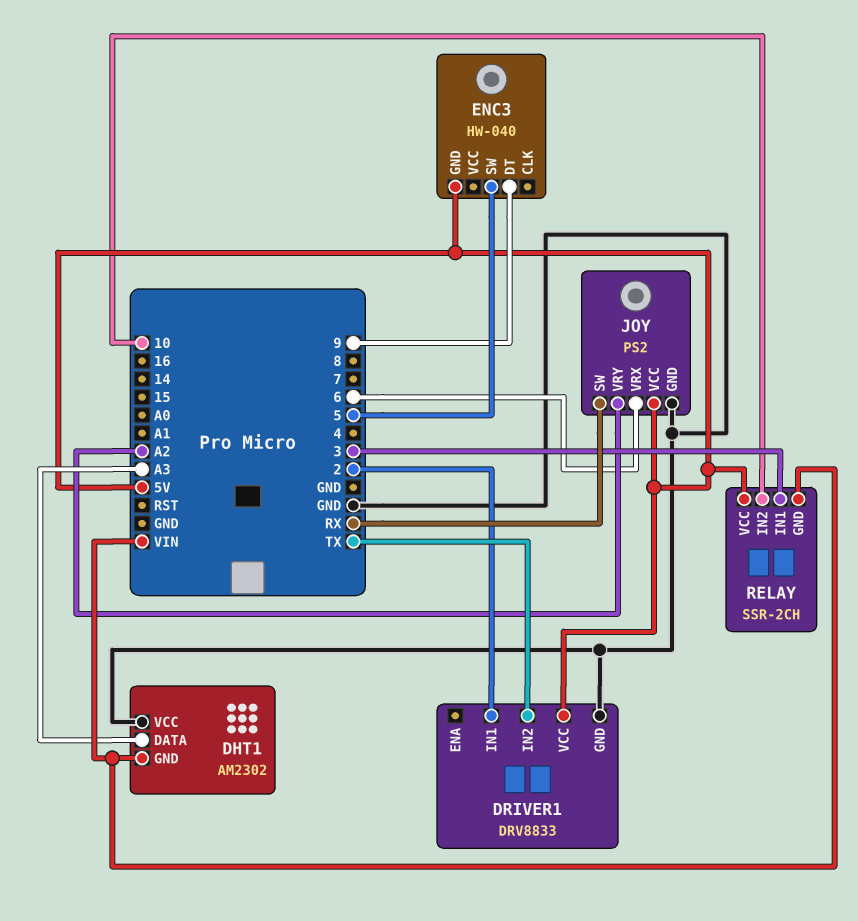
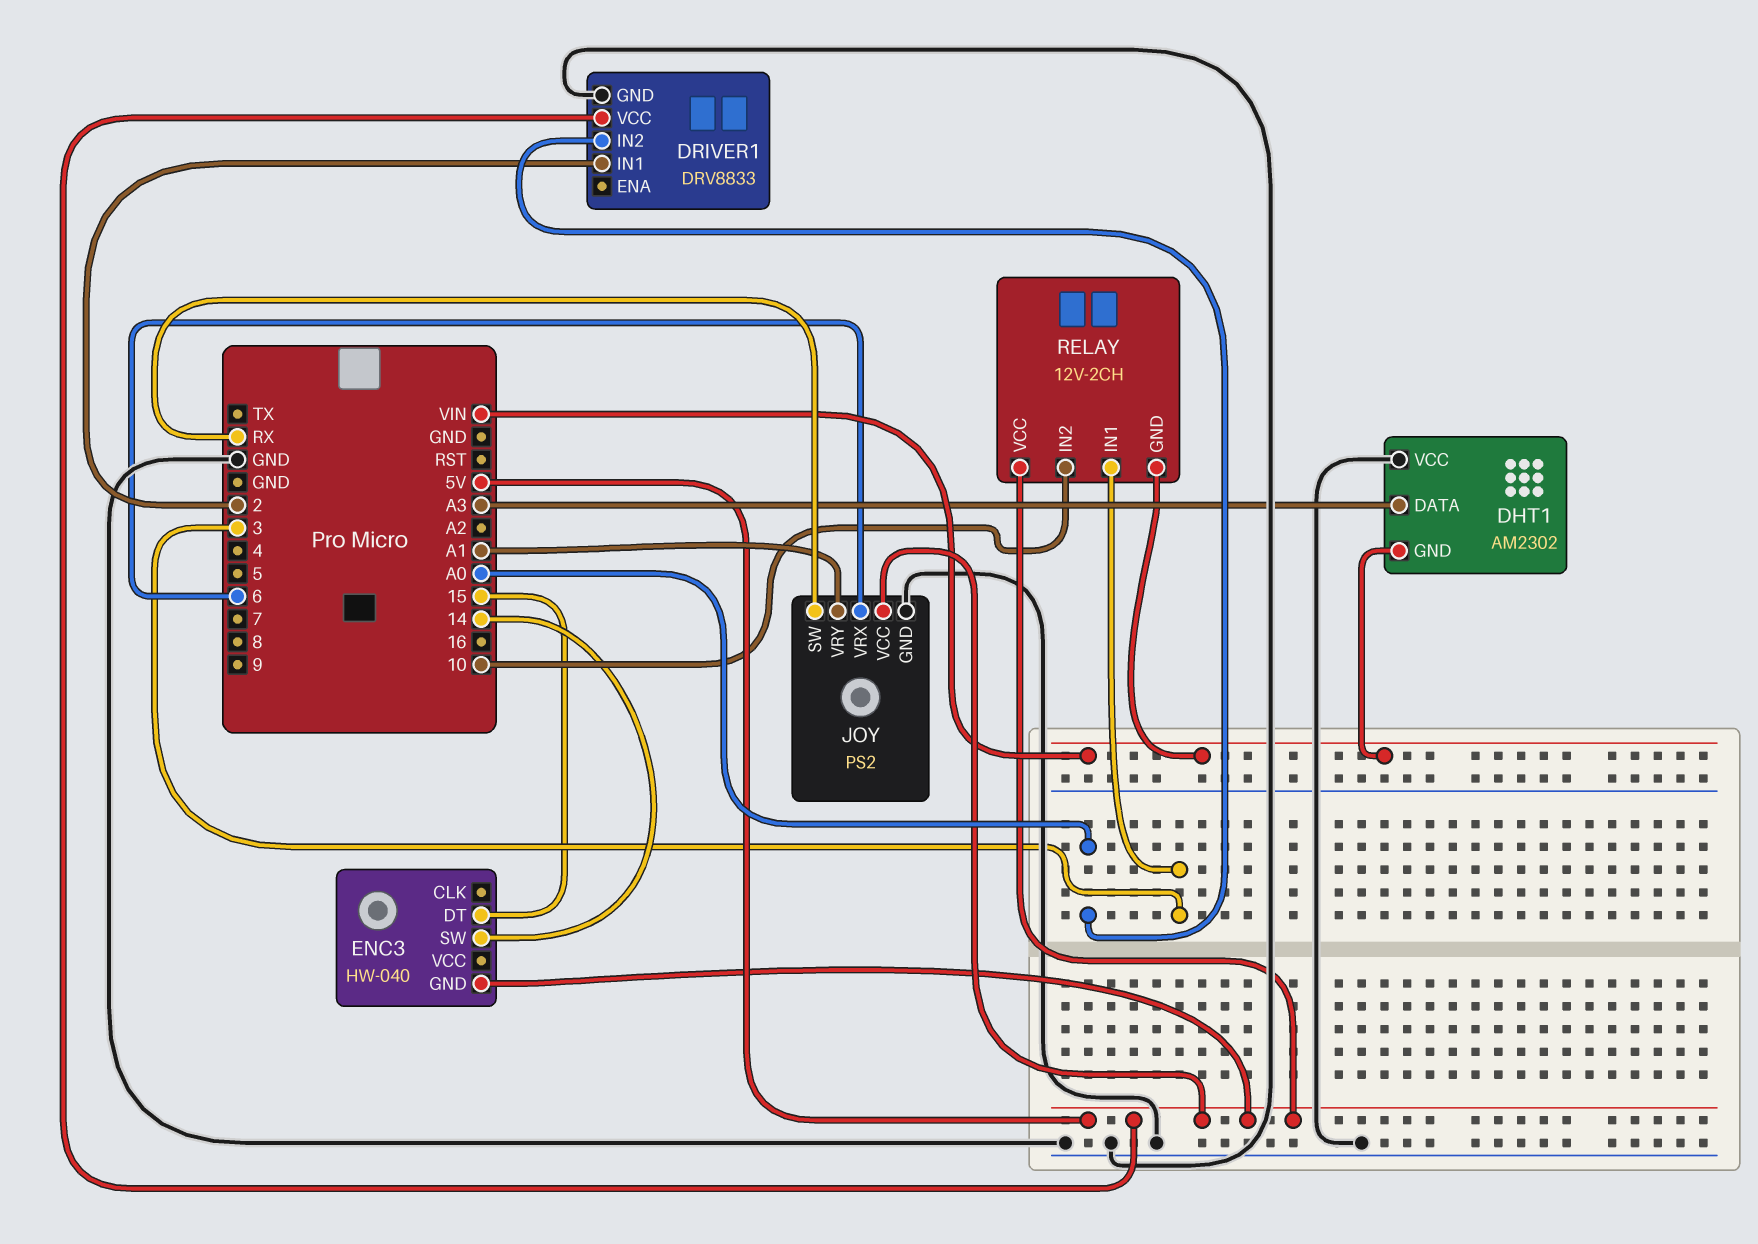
DRIVER1 pin IN2: TX -> A0
ENC3 pin DT: 9 -> 15
ENC3 pin SW: 5 -> 14
JOY pin VRY: A2 -> A1
RELAY: SSR-2CH -> 12V-2CH

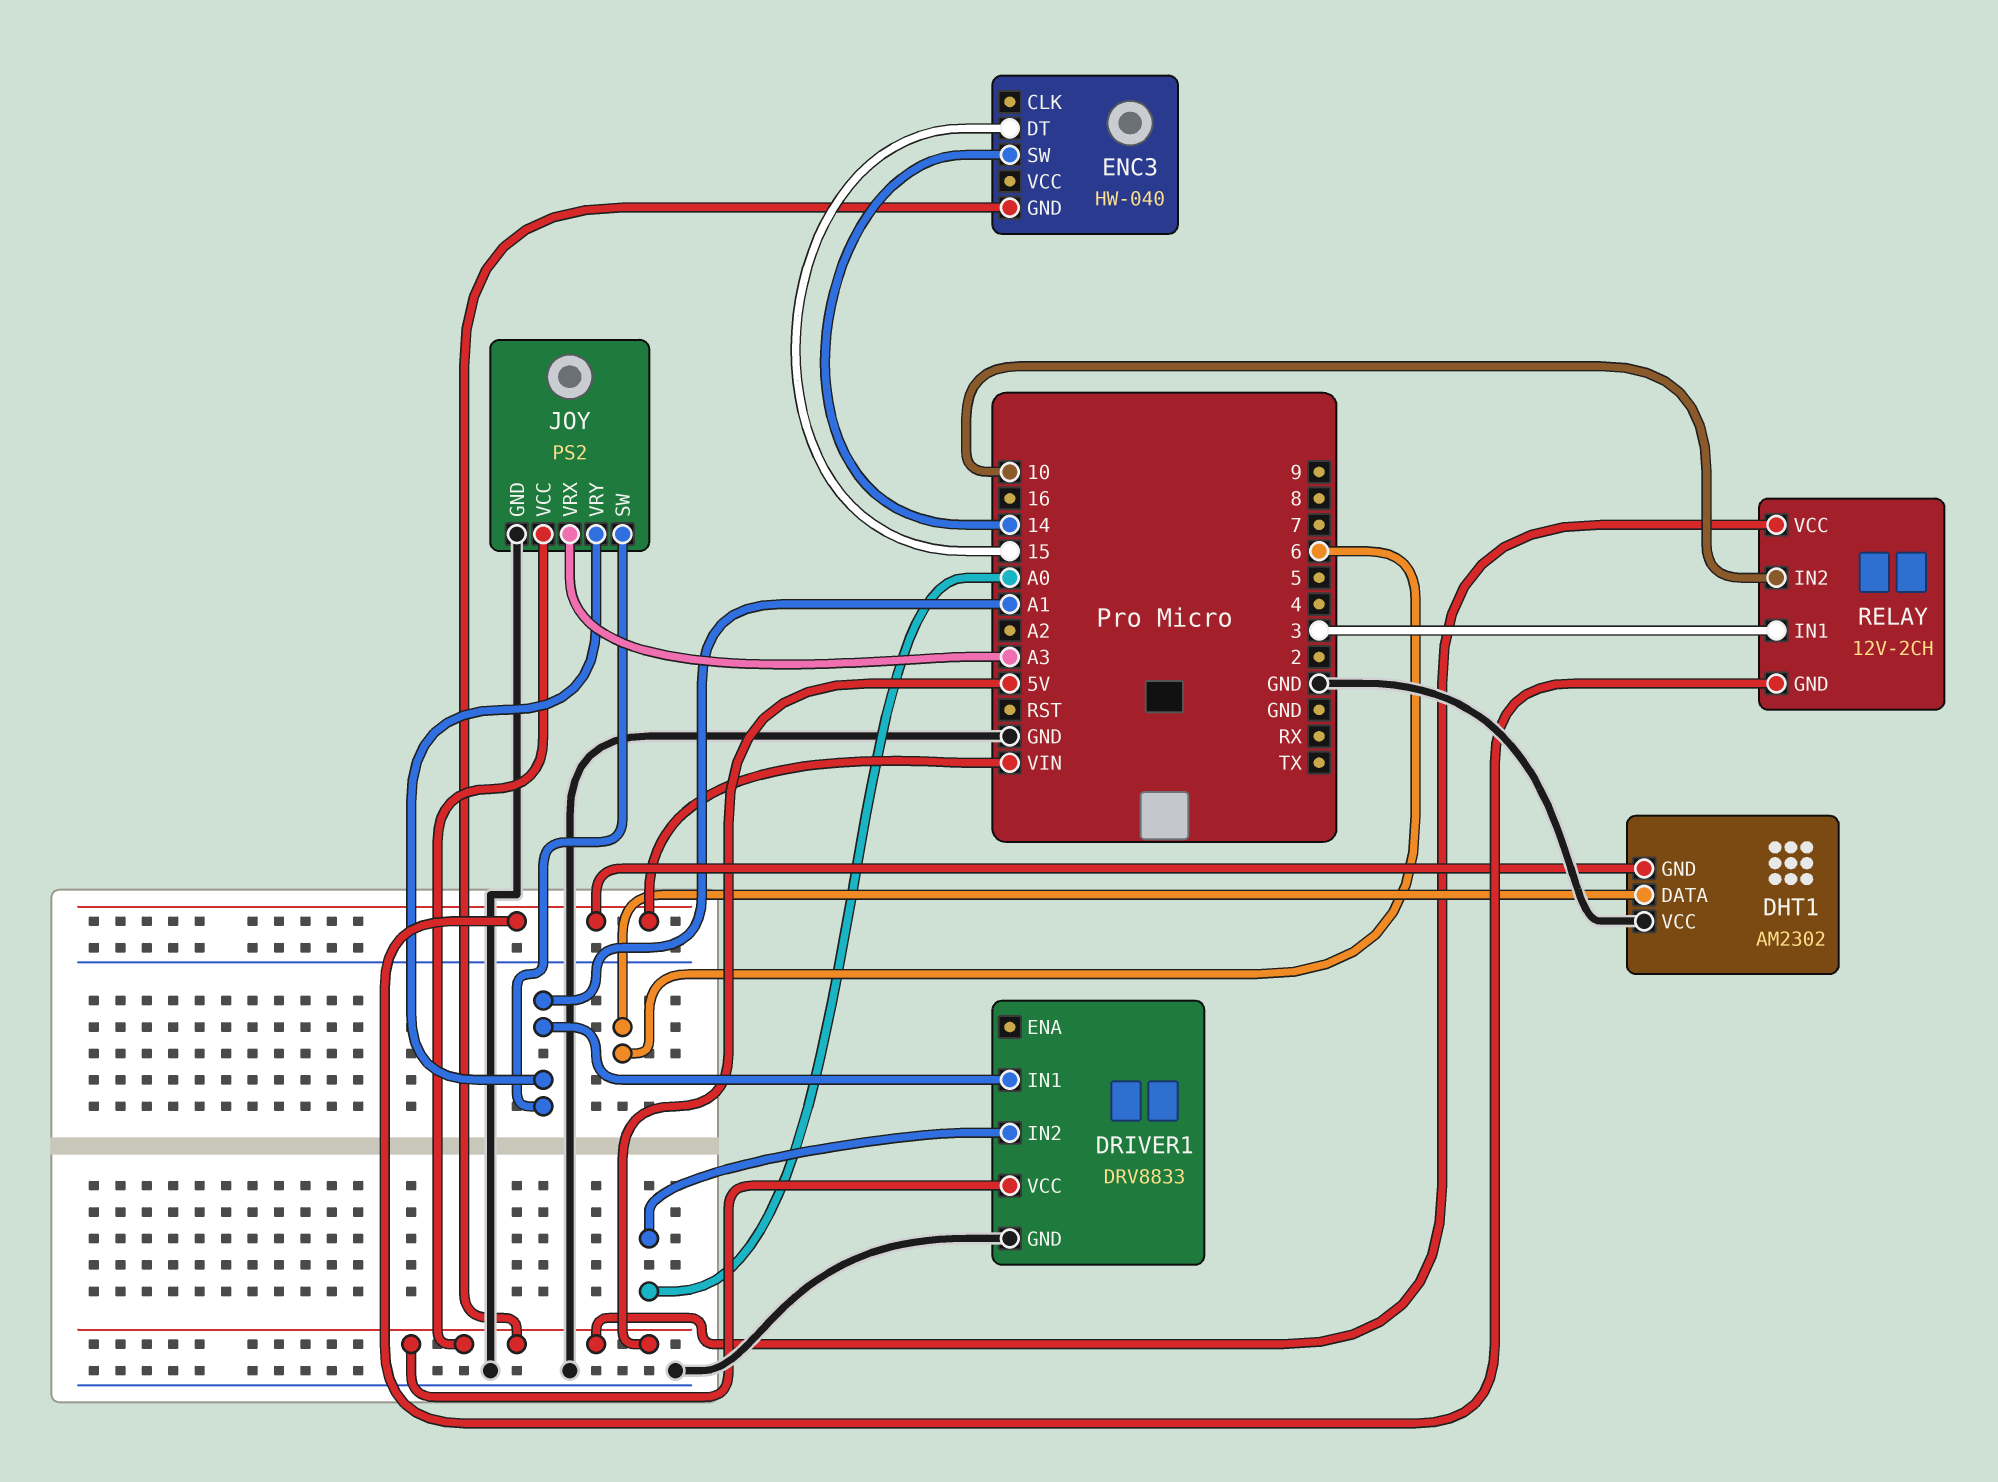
DHT1 pin DATA: A3 -> 6
DRIVER1 pin IN1: 2 -> A1
JOY pin SW: RX -> A1
JOY pin VRX: 6 -> A3

